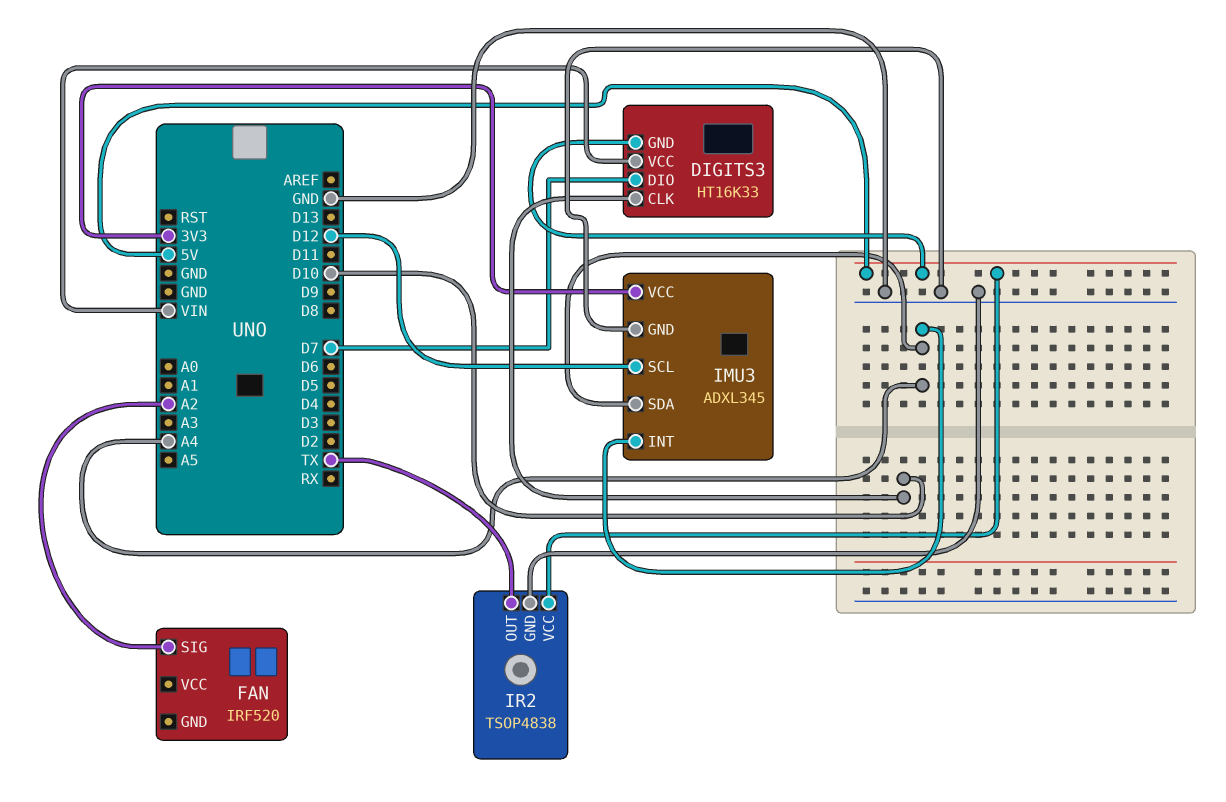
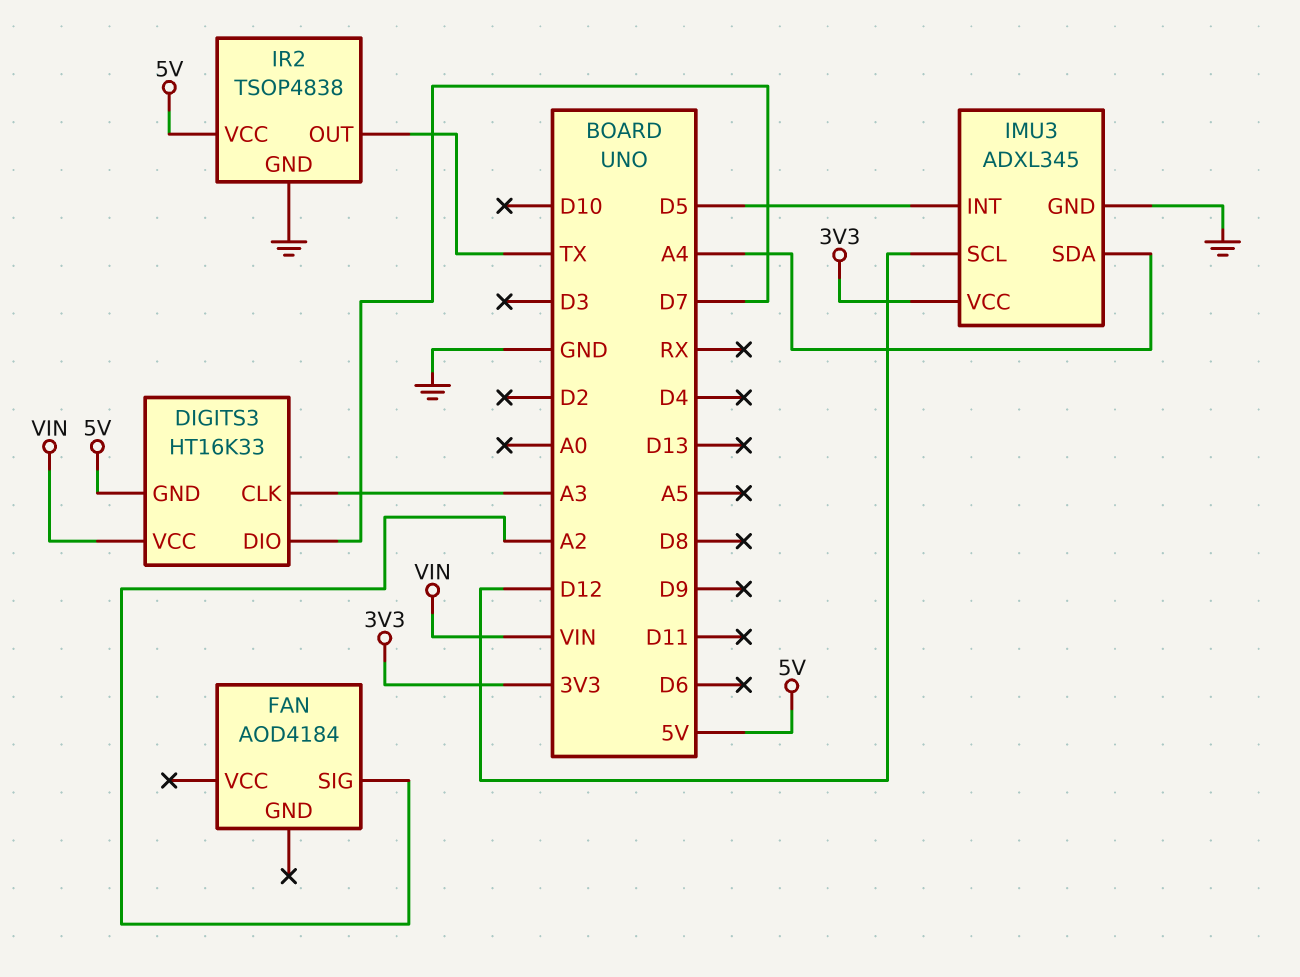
DIGITS3 pin CLK: D10 -> A3
FAN: IRF520 -> AOD4184
IMU3 pin INT: A4 -> D5

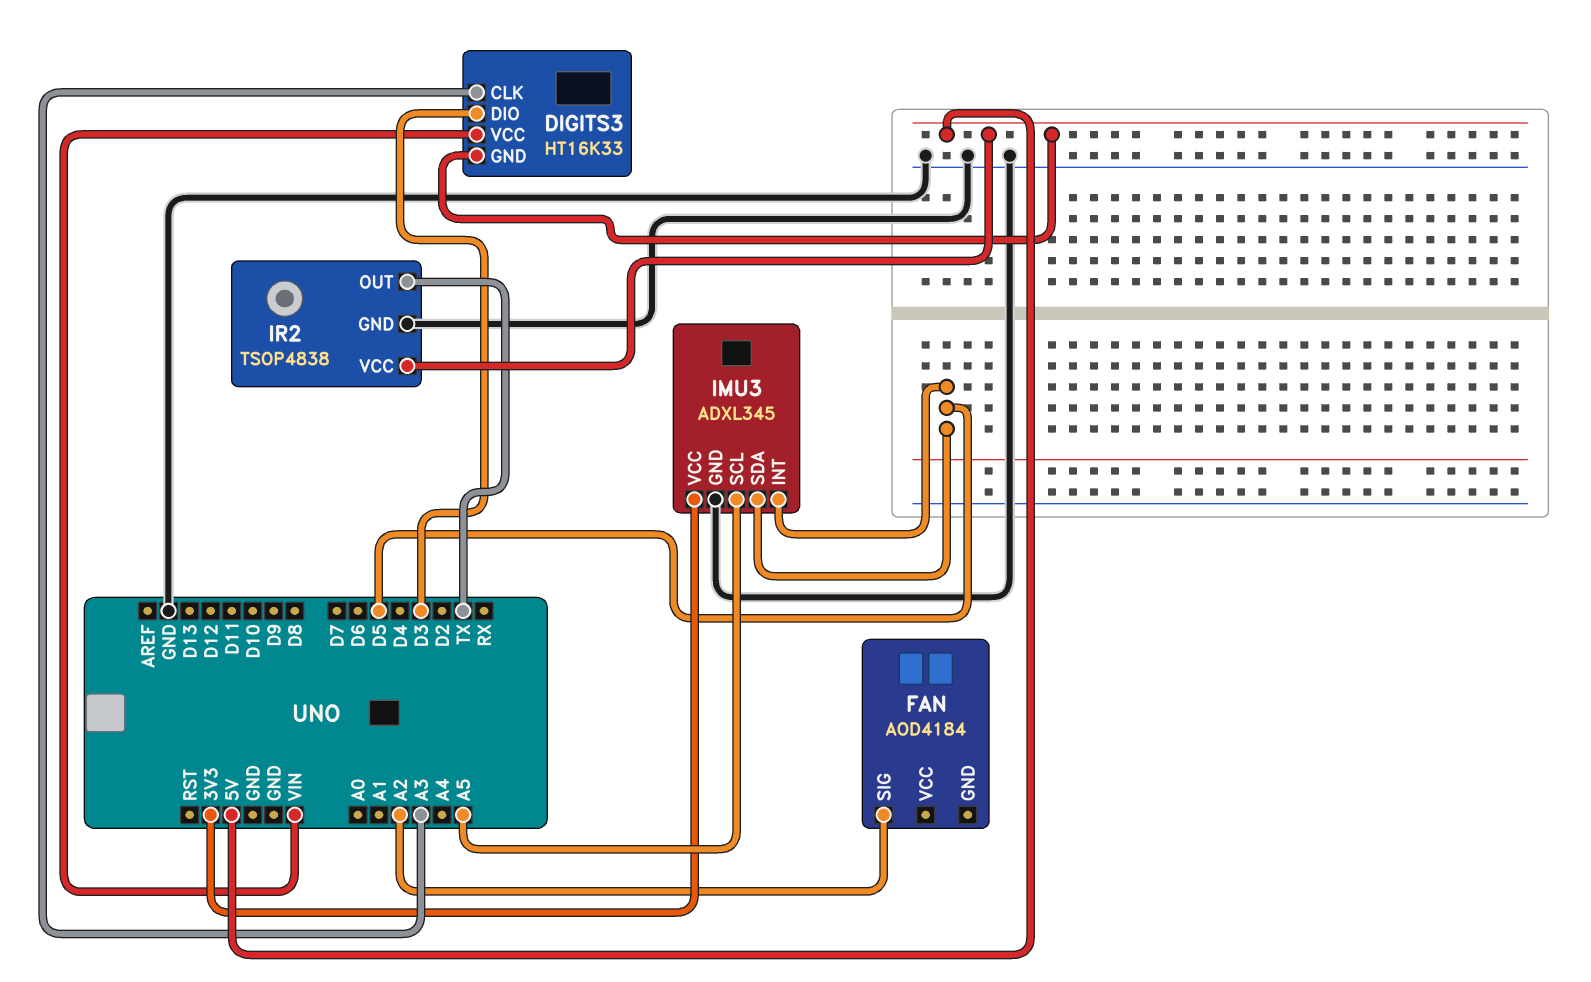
DIGITS3 pin DIO: D7 -> D3
IMU3 pin SCL: D12 -> A5
IMU3 pin SDA: A4 -> D5

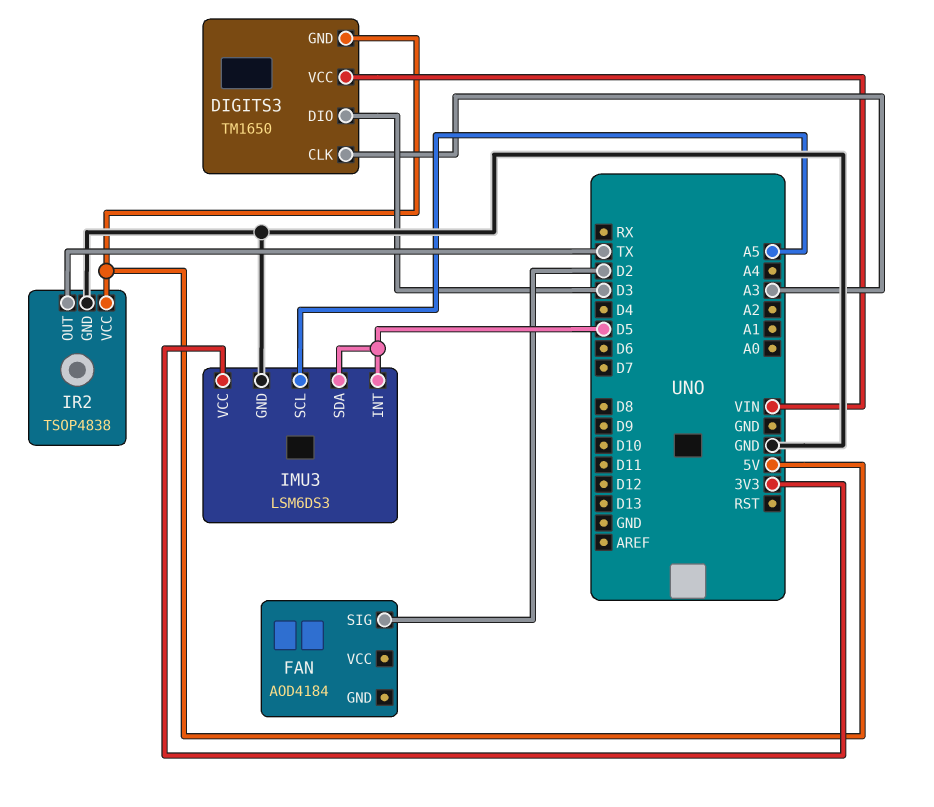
DIGITS3: HT16K33 -> TM1650
FAN pin SIG: A2 -> D2
IMU3: ADXL345 -> LSM6DS3

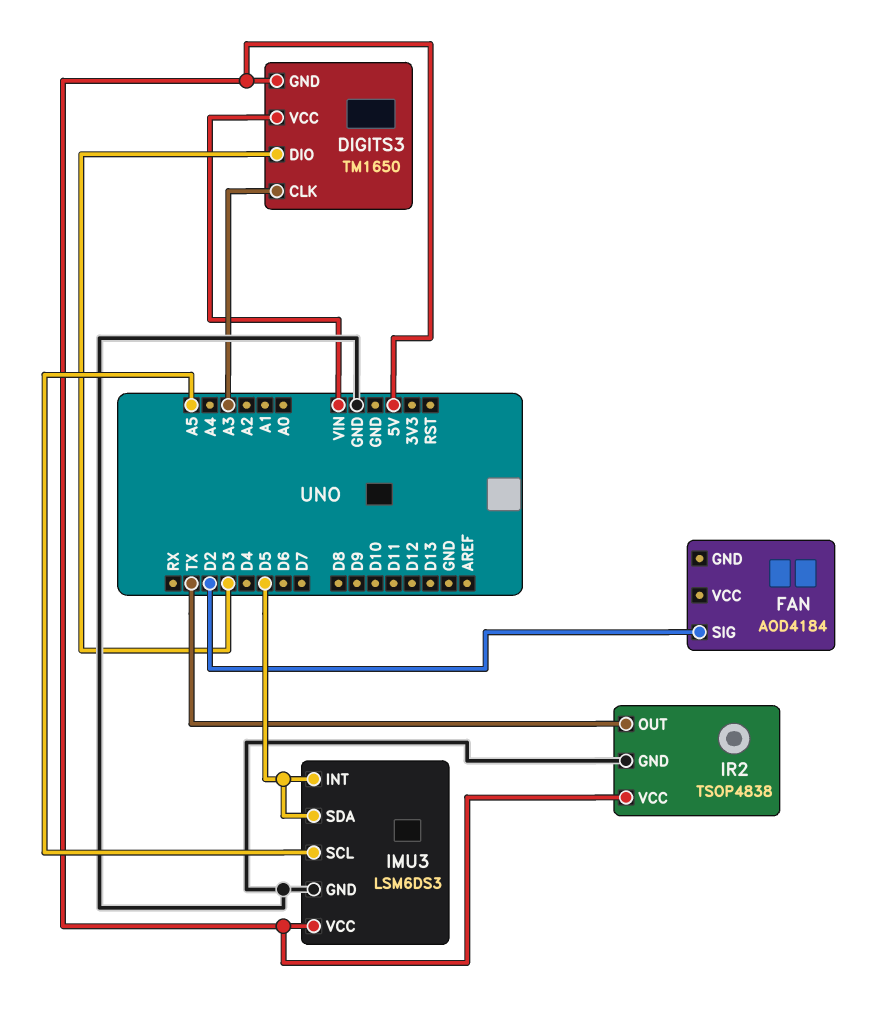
IMU3 pin VCC: 3V3 -> 5V

